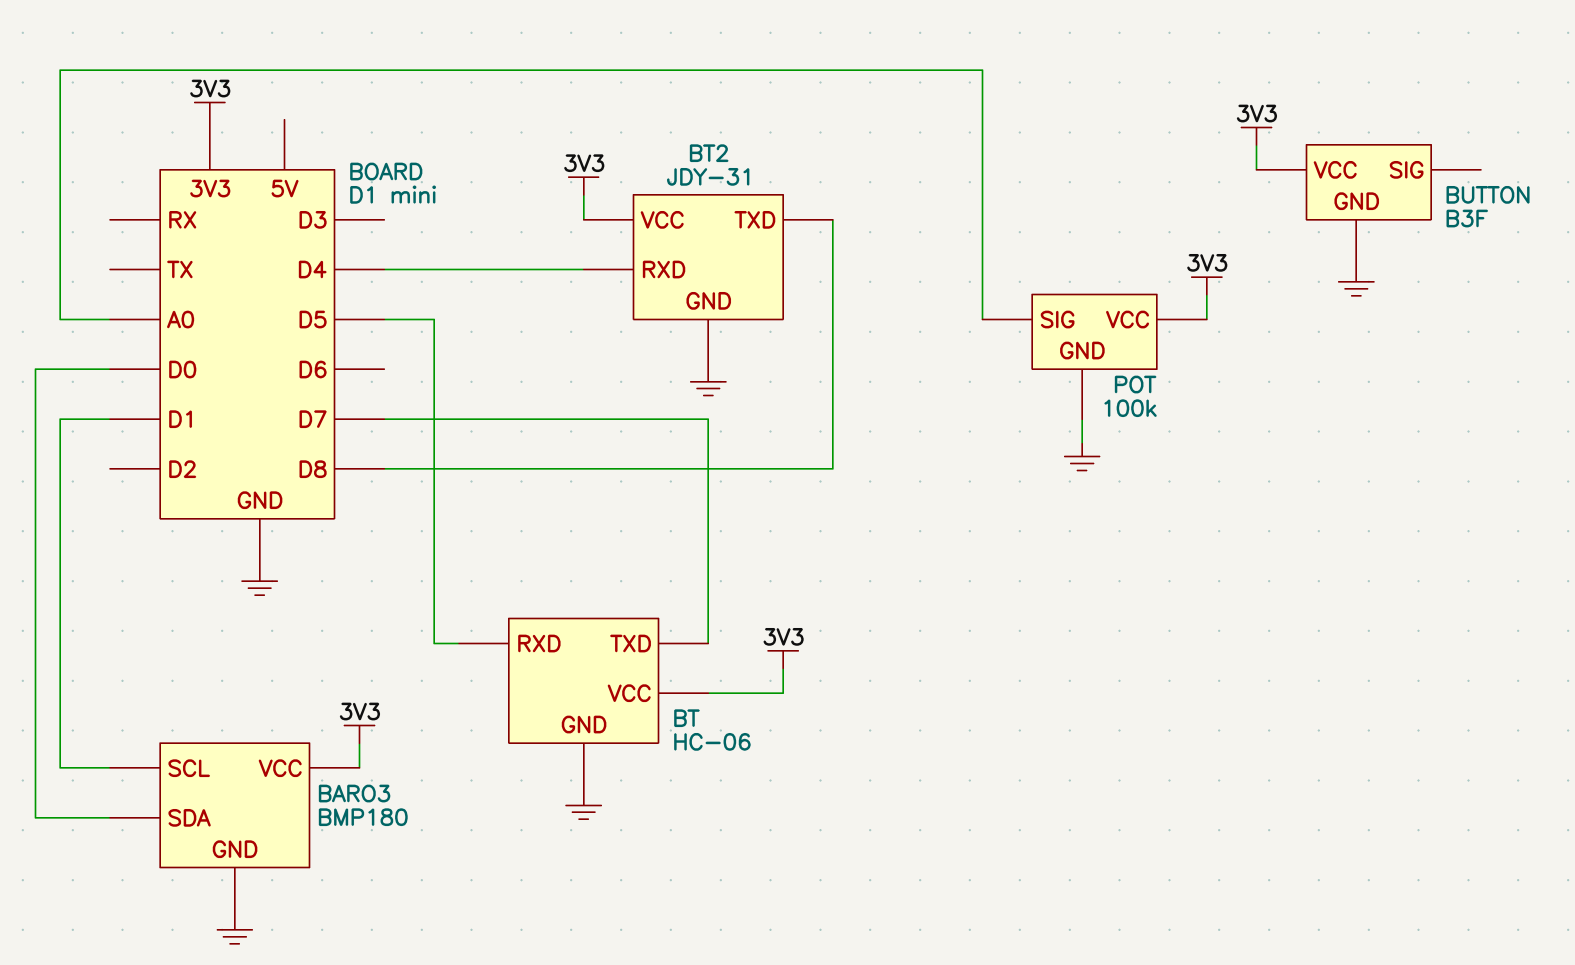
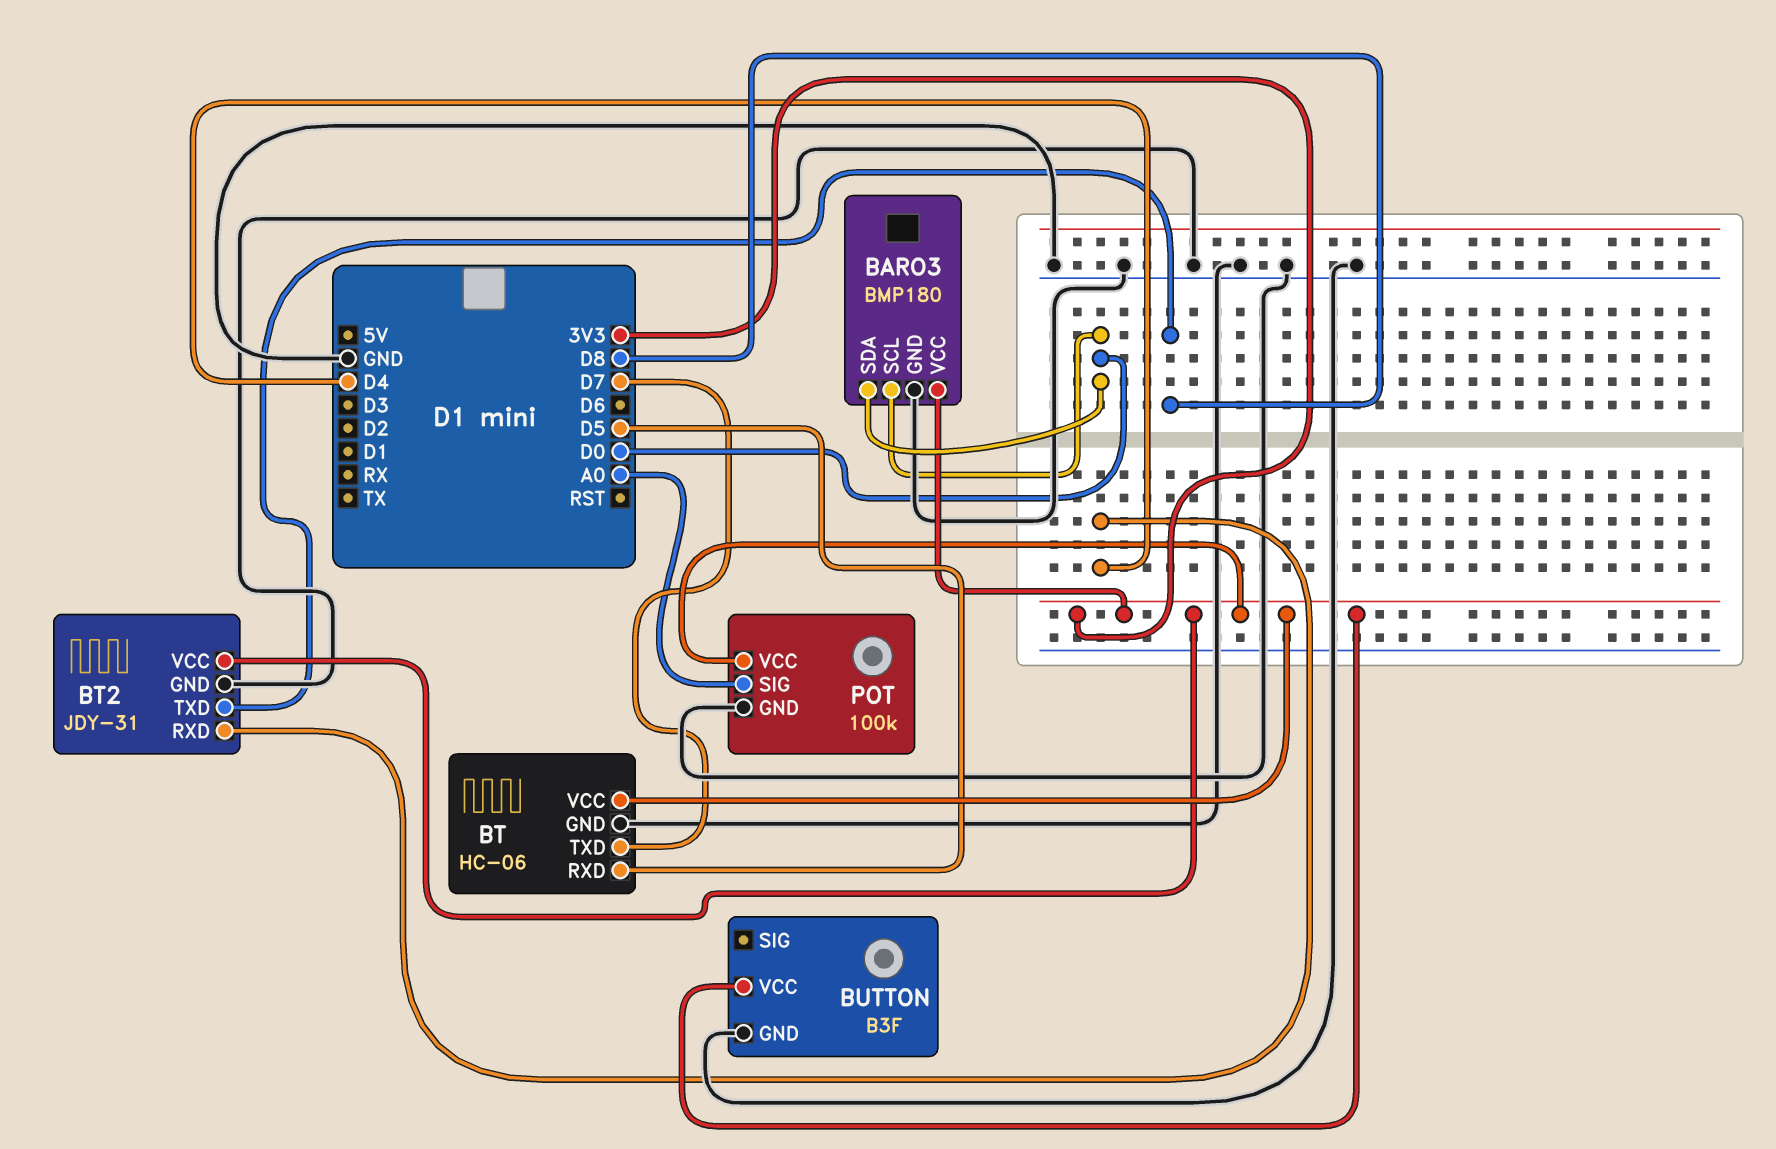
BARO3 pin SCL: D1 -> D0

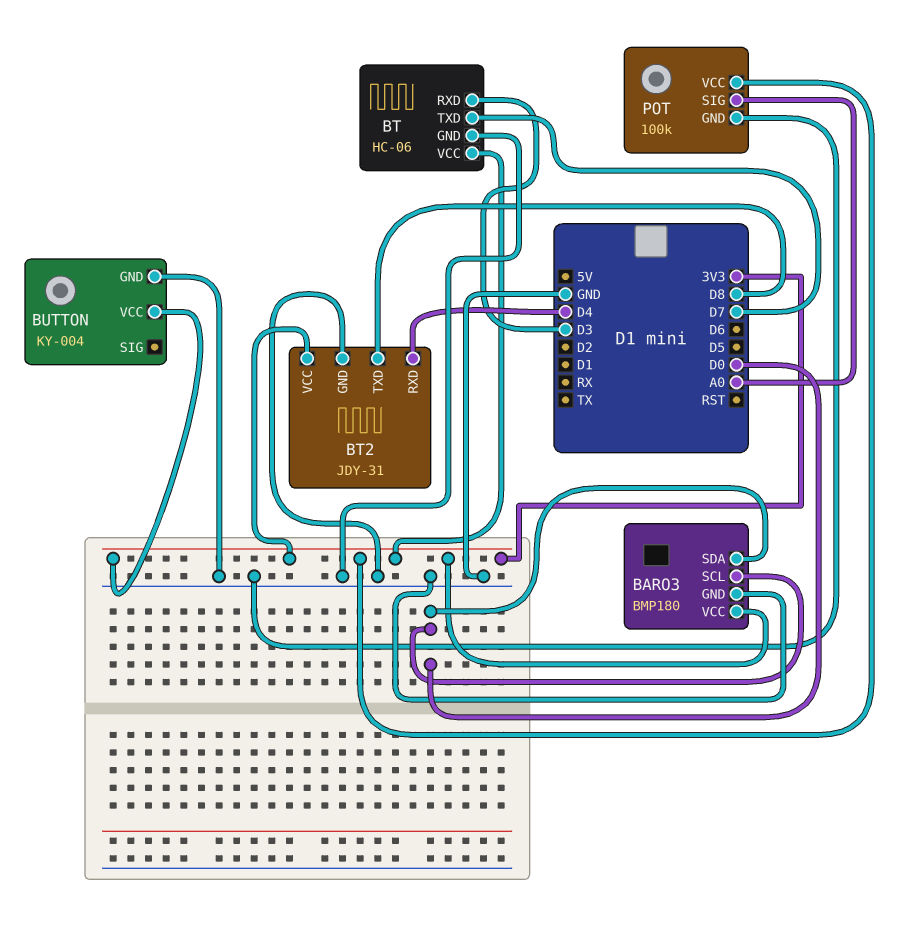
BT pin RXD: D5 -> D3
BUTTON: B3F -> KY-004

